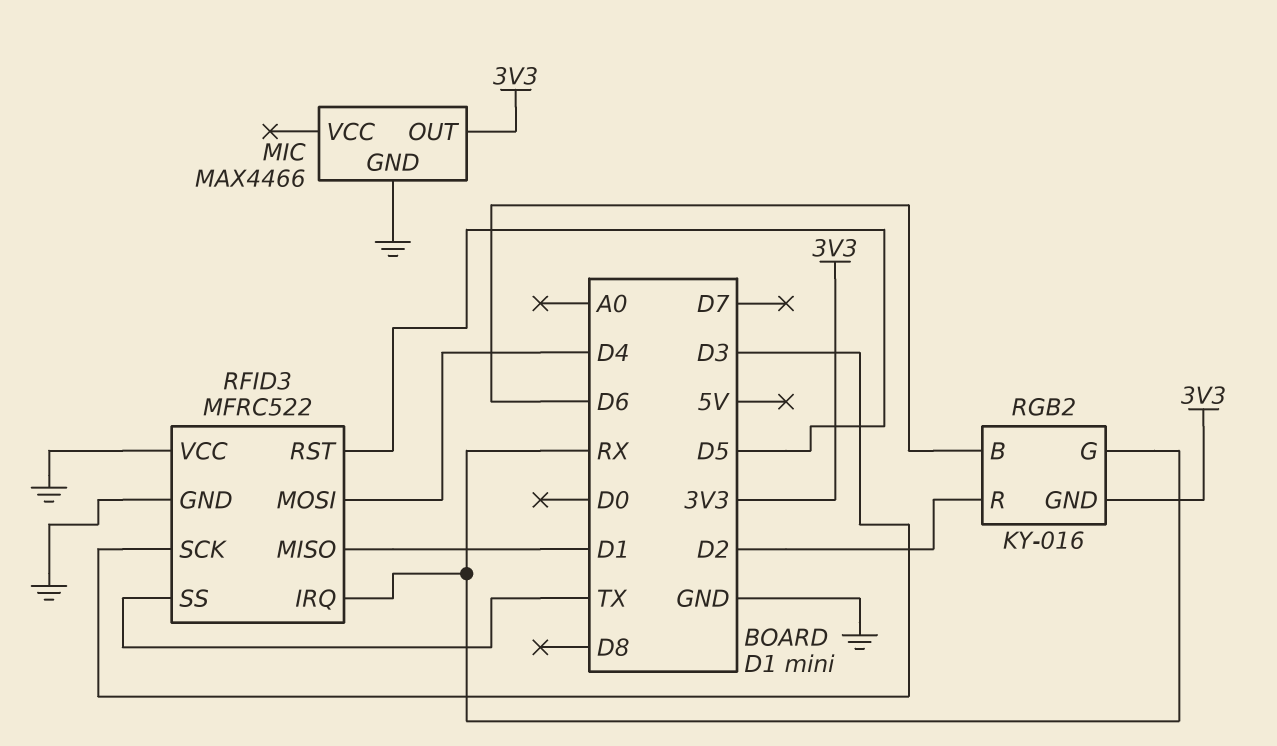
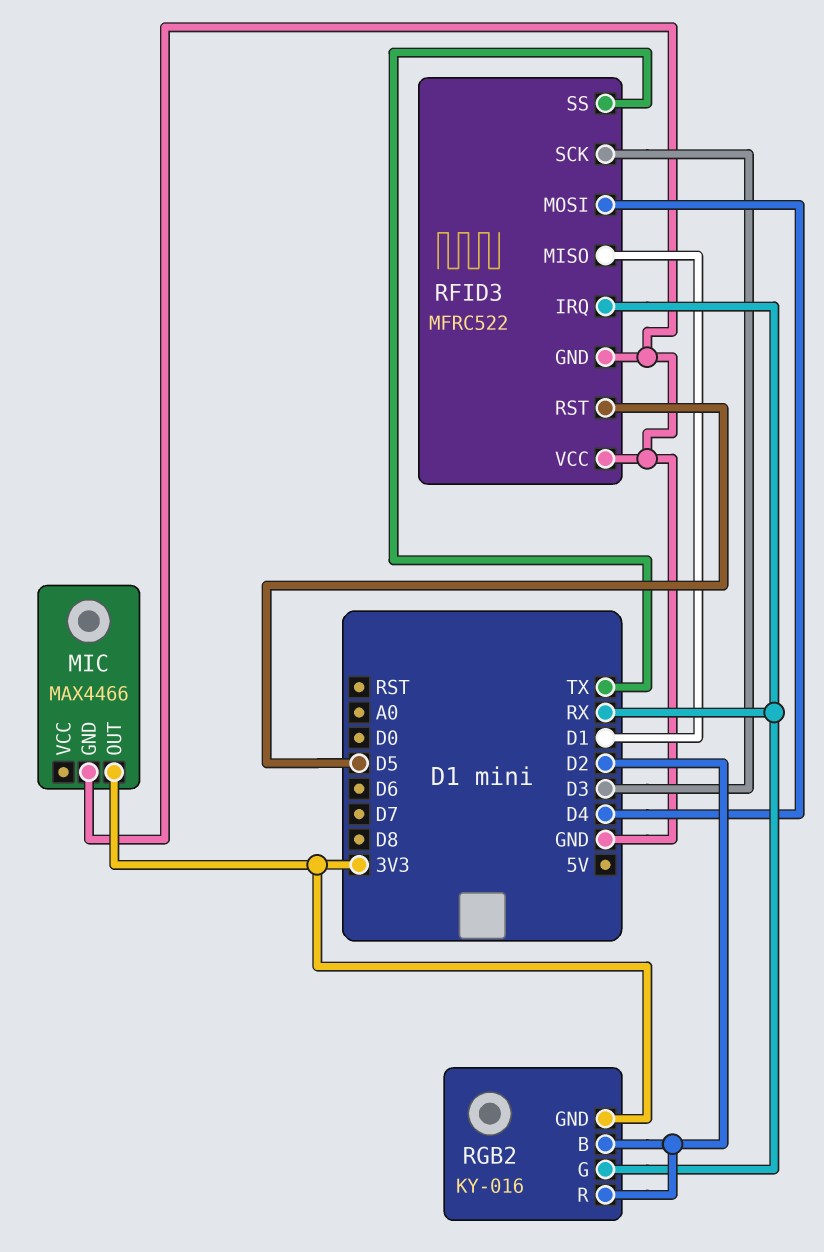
RGB2 pin B: D6 -> D2

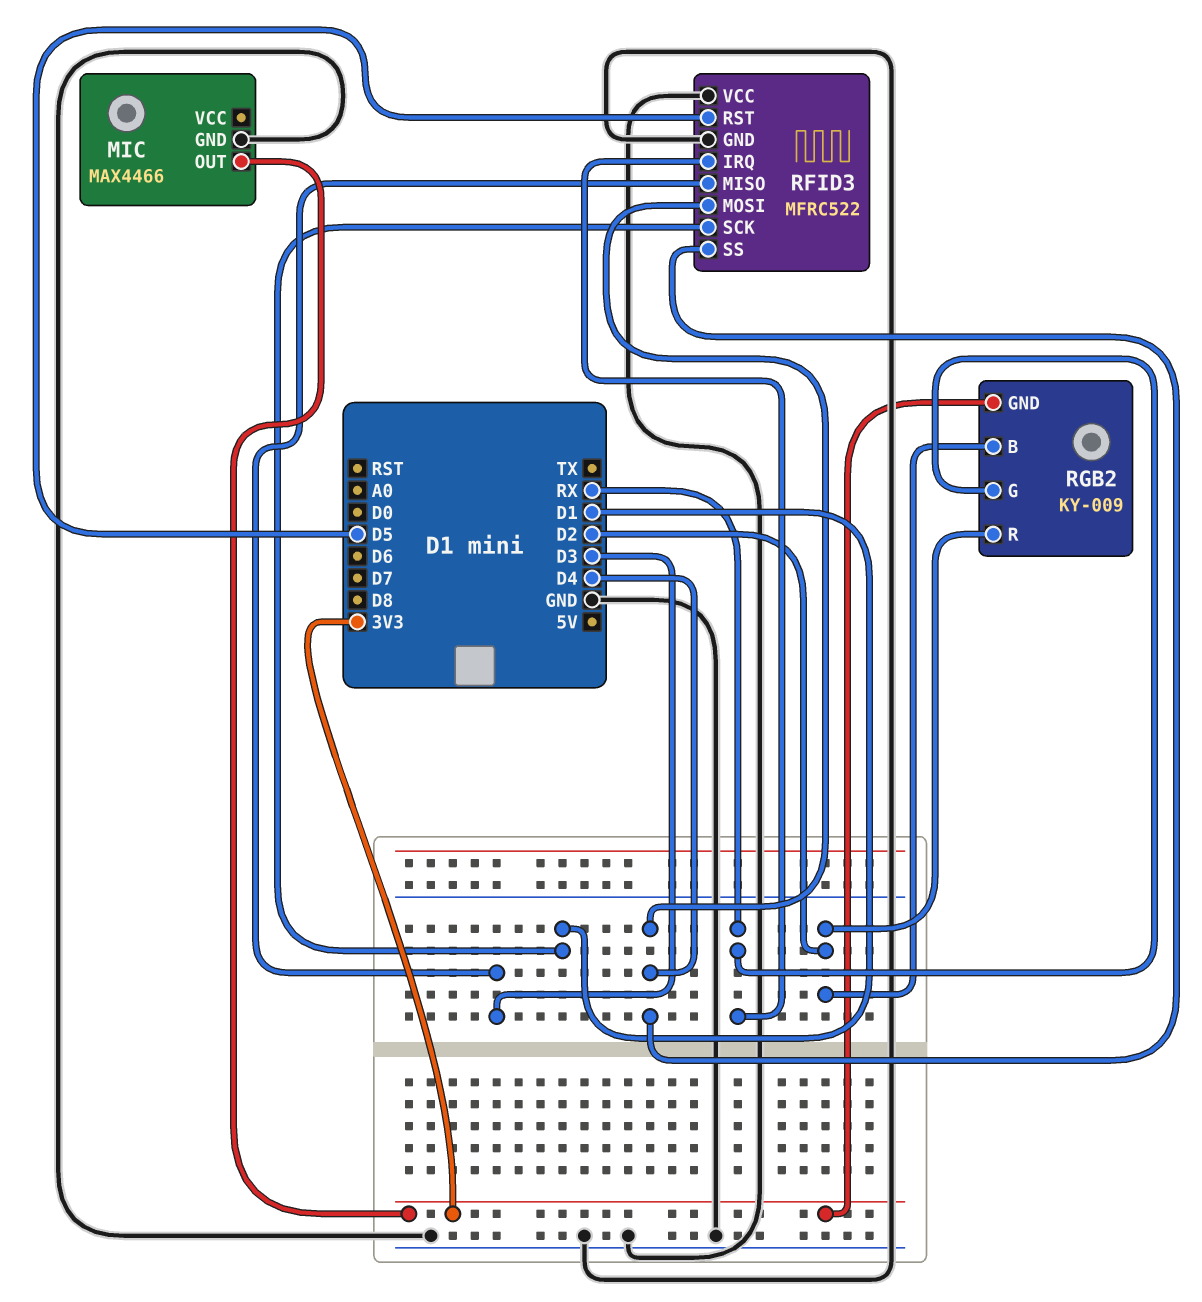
RFID3 pin MISO: D1 -> D3
RFID3 pin SCK: D3 -> D1
RFID3 pin SS: TX -> D4
RGB2: KY-016 -> KY-009

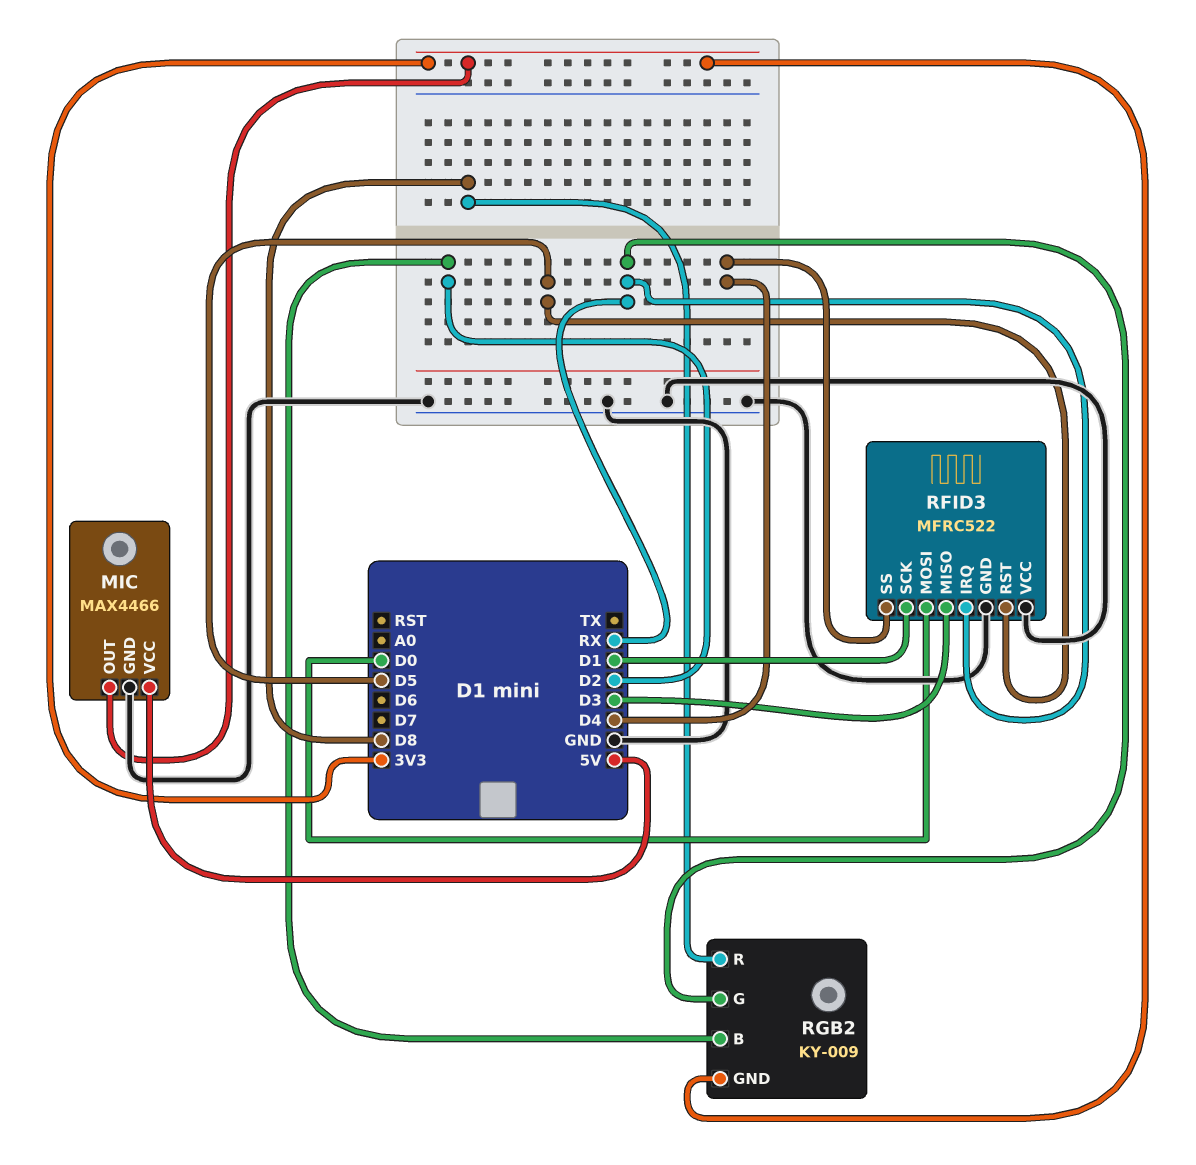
MIC pin VCC: none -> 5V
RFID3 pin MOSI: D4 -> D0
RGB2 pin R: D2 -> D8

